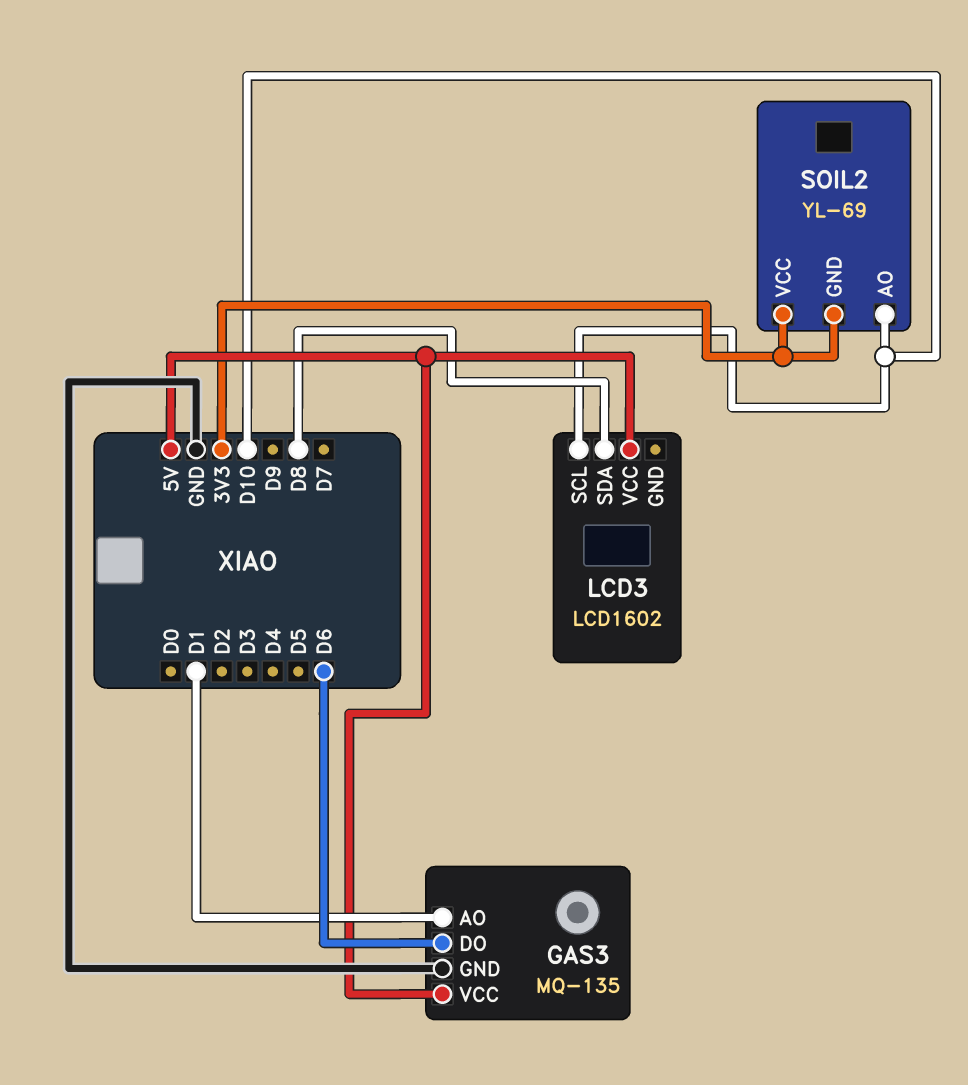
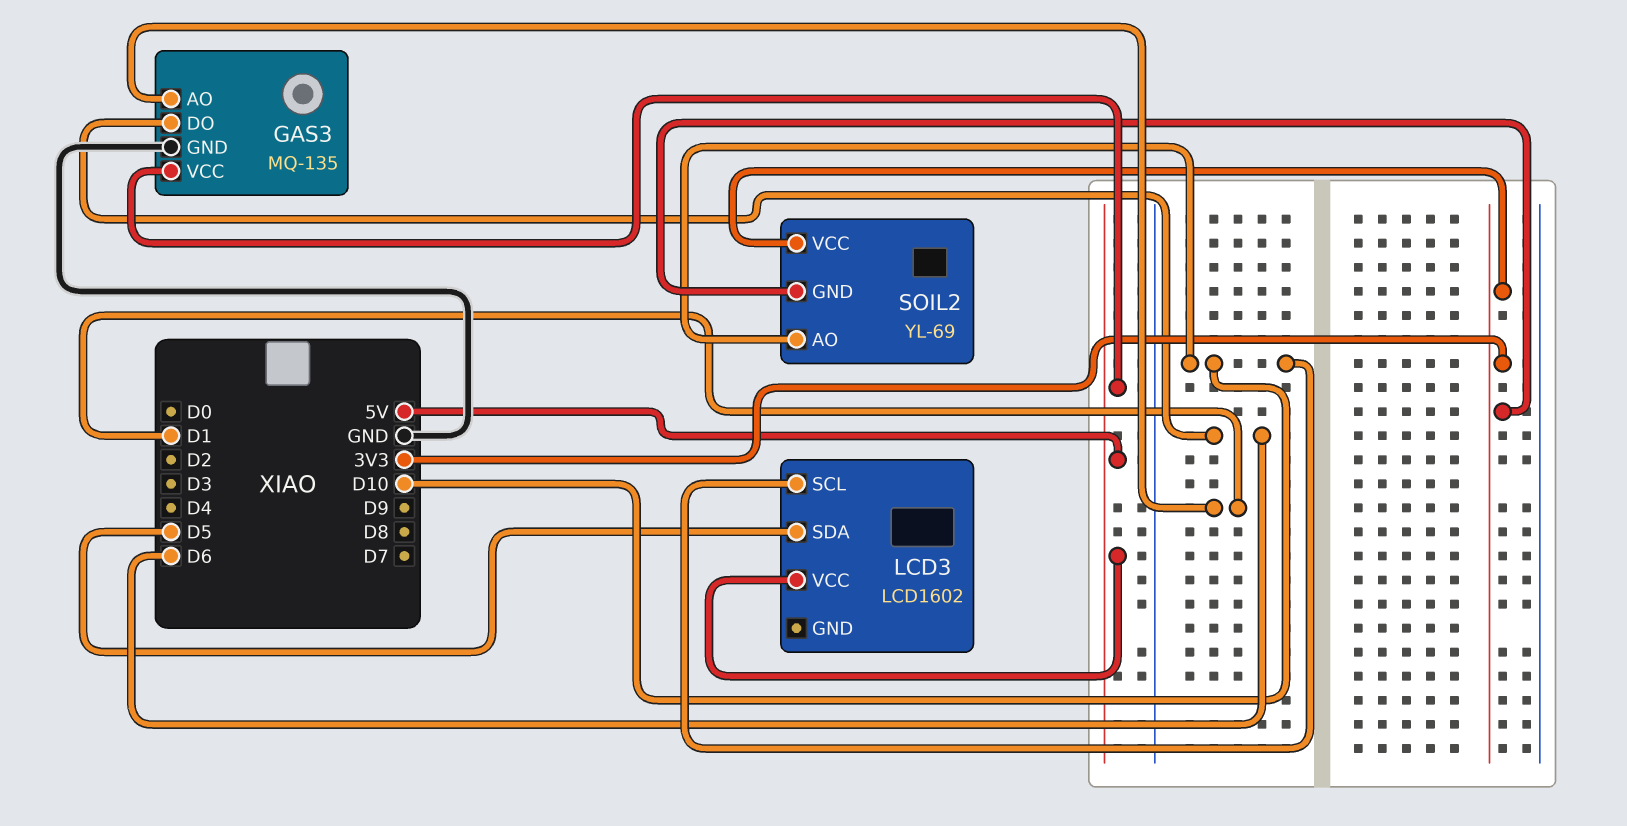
LCD3 pin SDA: D8 -> D5

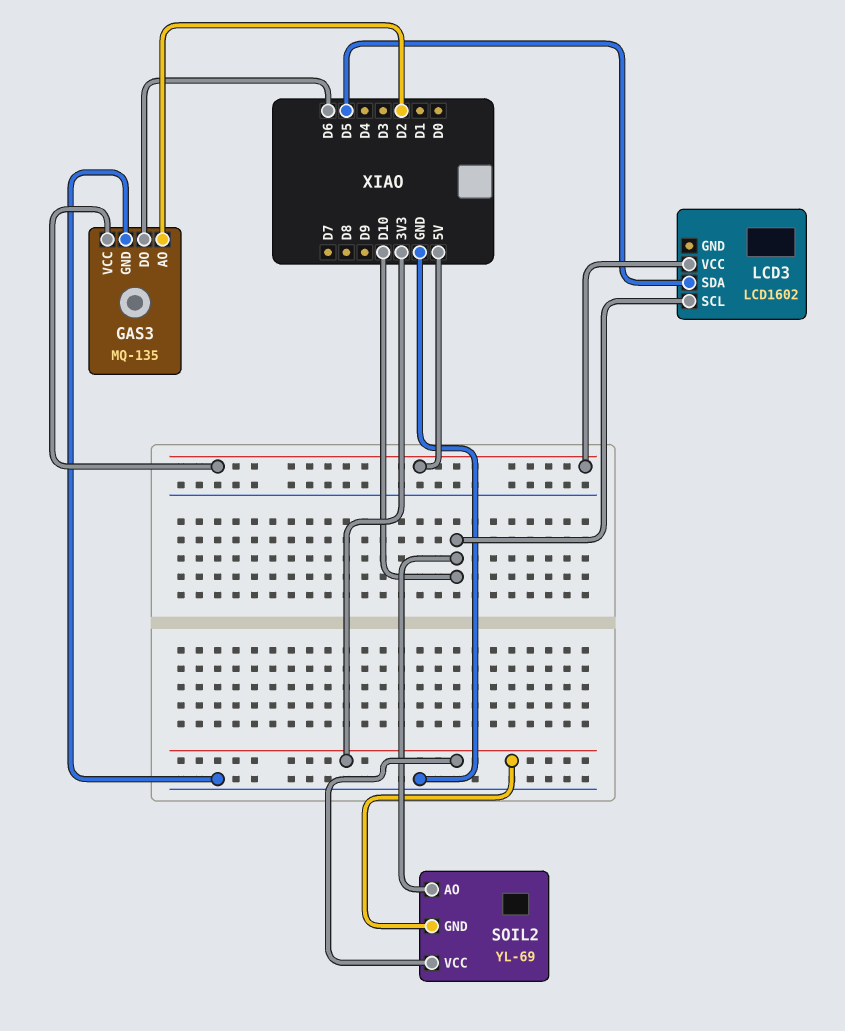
GAS3 pin AO: D1 -> D2

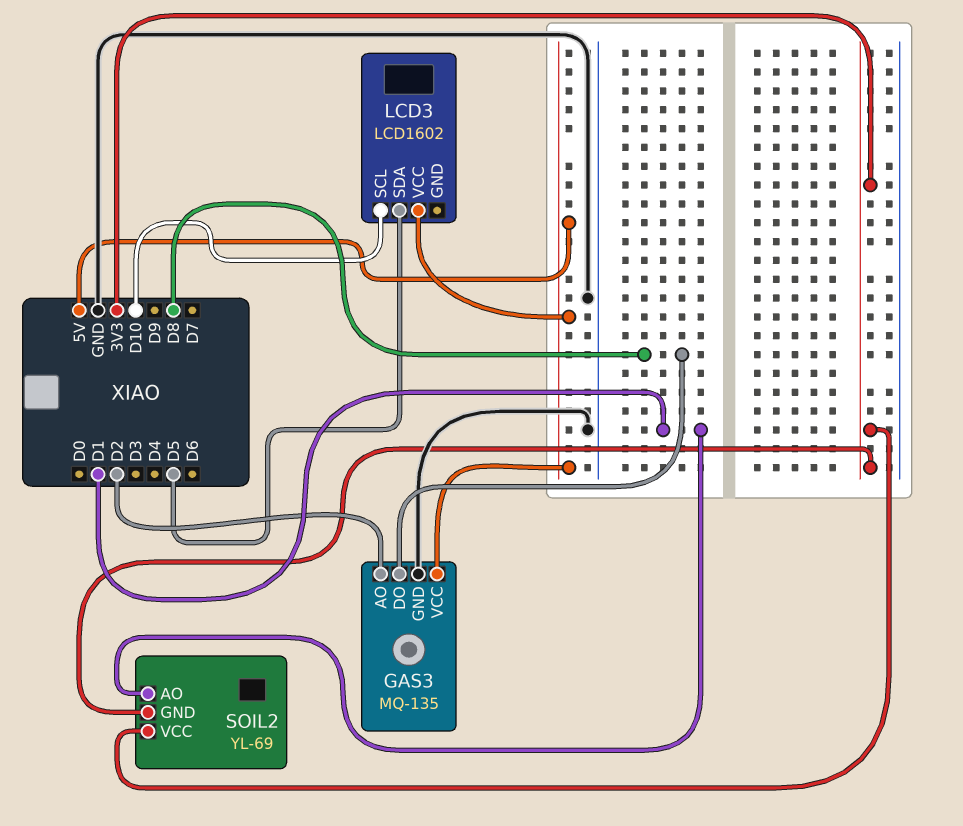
GAS3 pin DO: D6 -> D8
SOIL2 pin AO: D10 -> D1

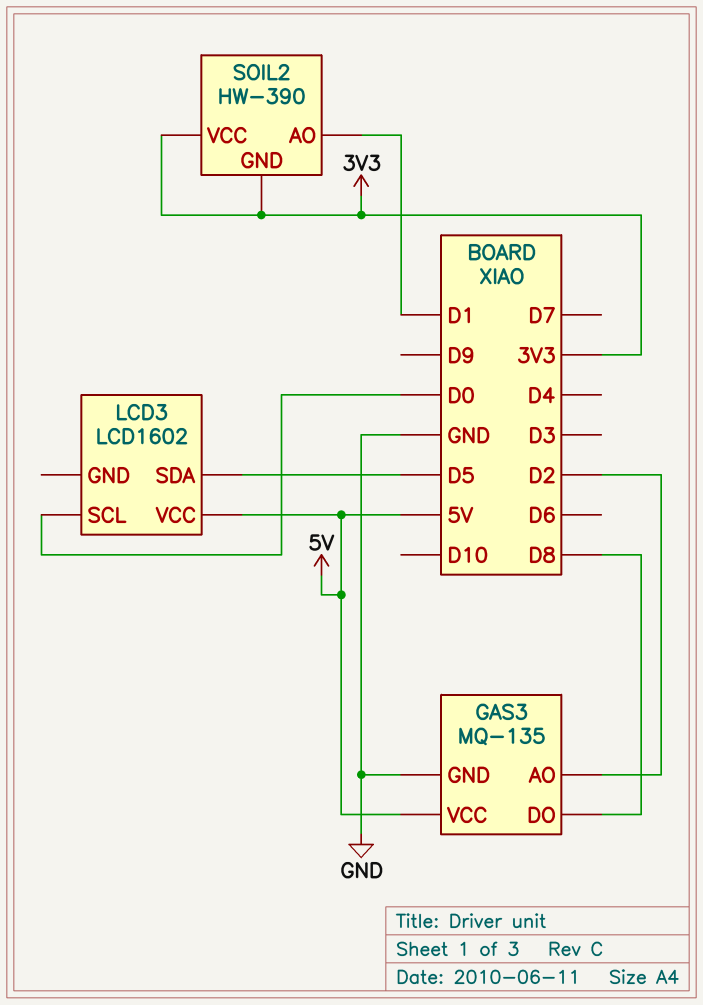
LCD3 pin SCL: D10 -> D0
SOIL2: YL-69 -> HW-390

